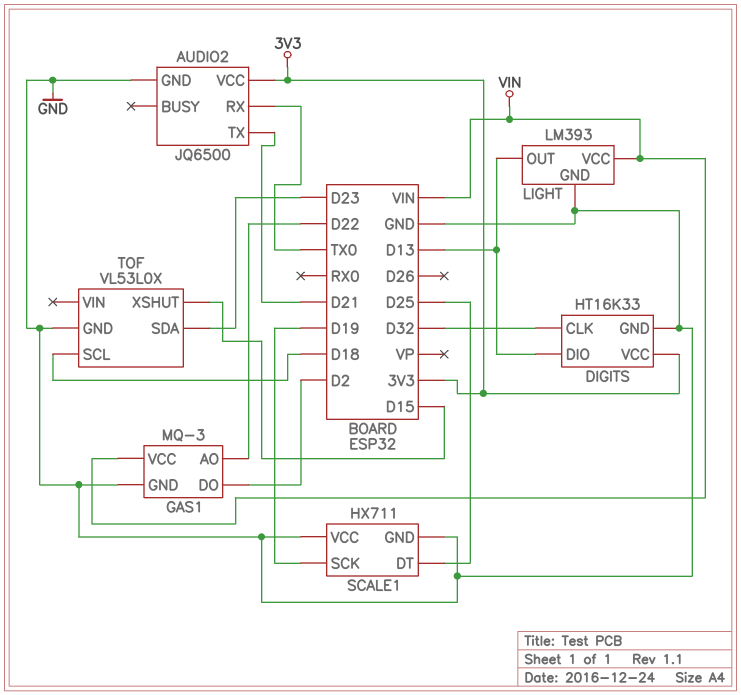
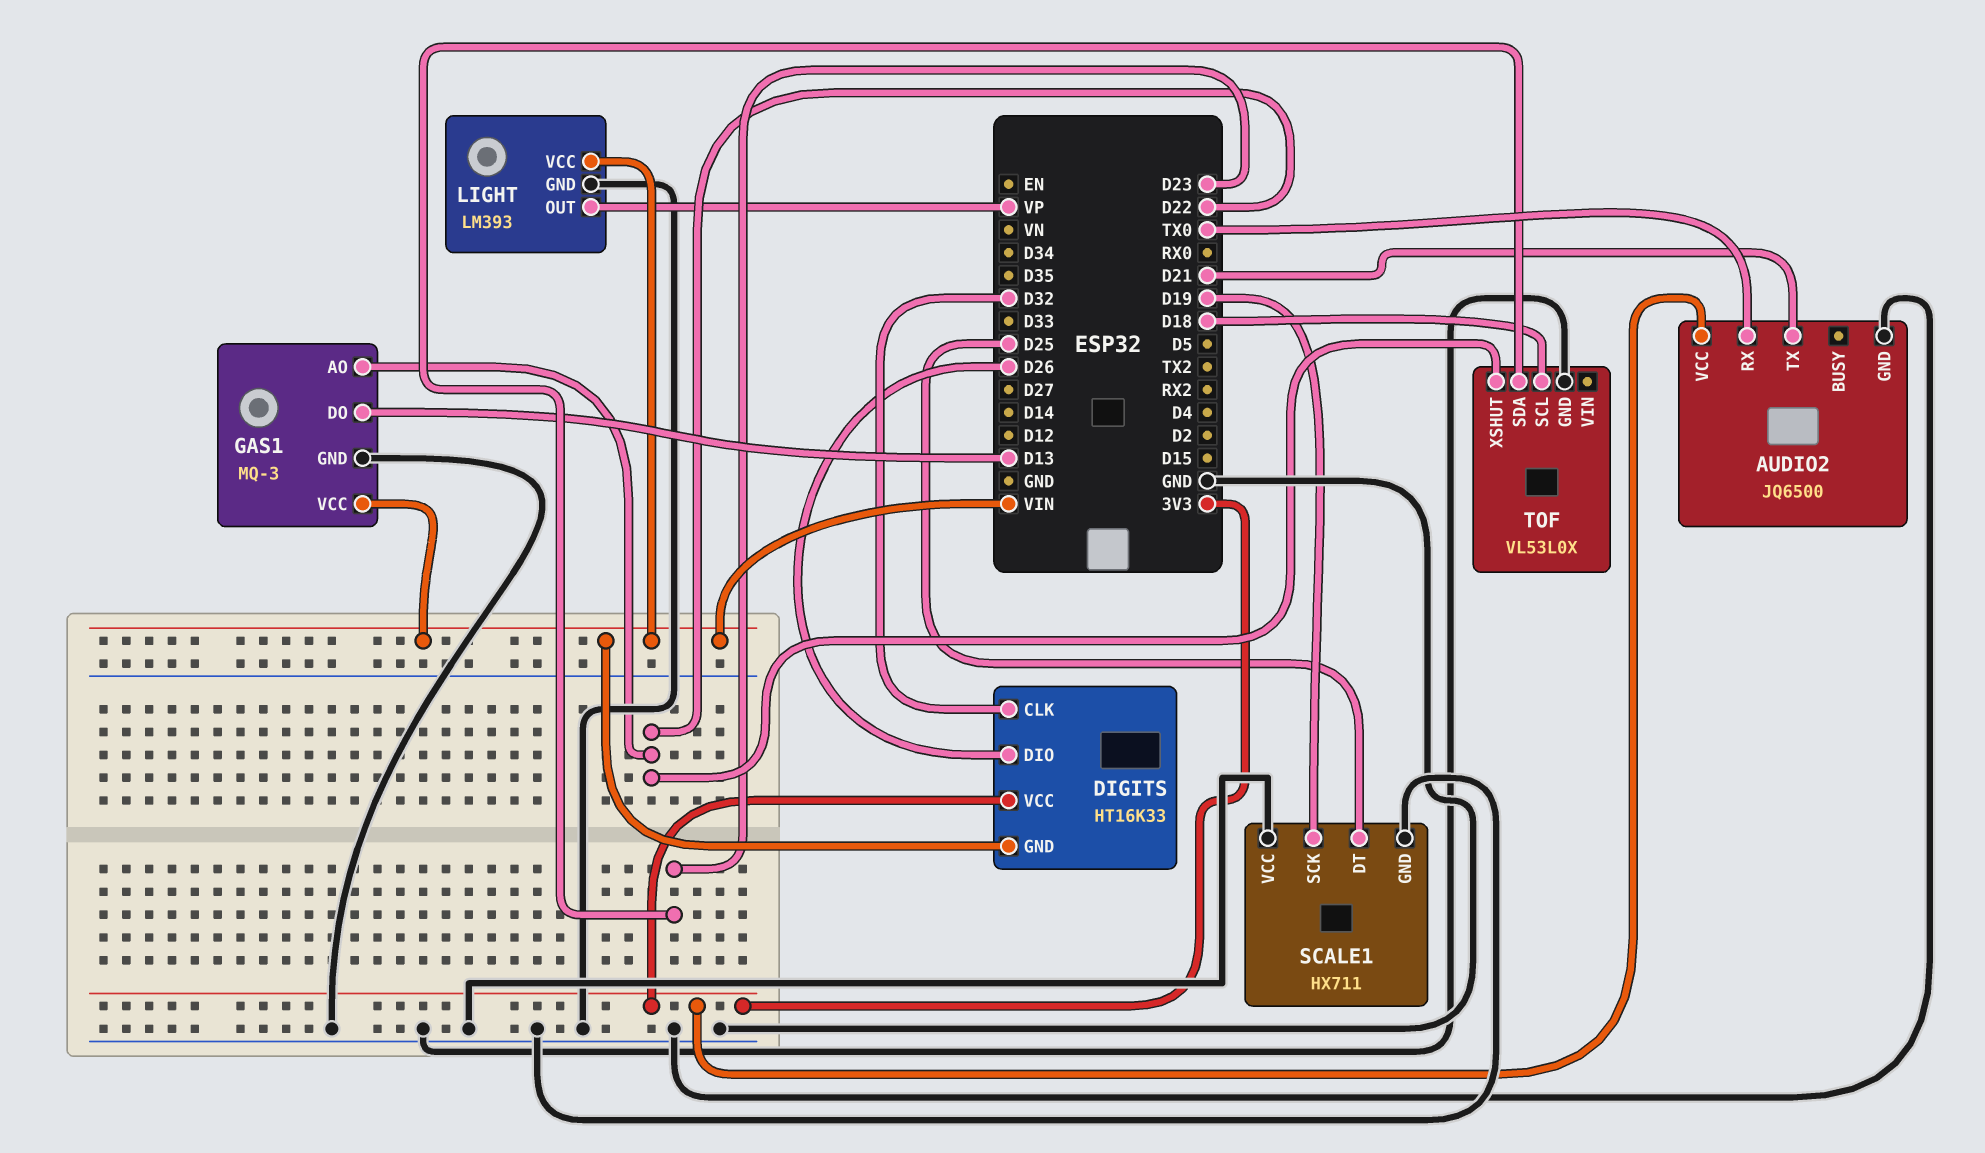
DIGITS pin DIO: D13 -> D26
DIGITS pin GND: GND -> VIN
GAS1 pin DO: D2 -> D13
LIGHT pin OUT: D13 -> VP
TOF pin XSHUT: D15 -> D22

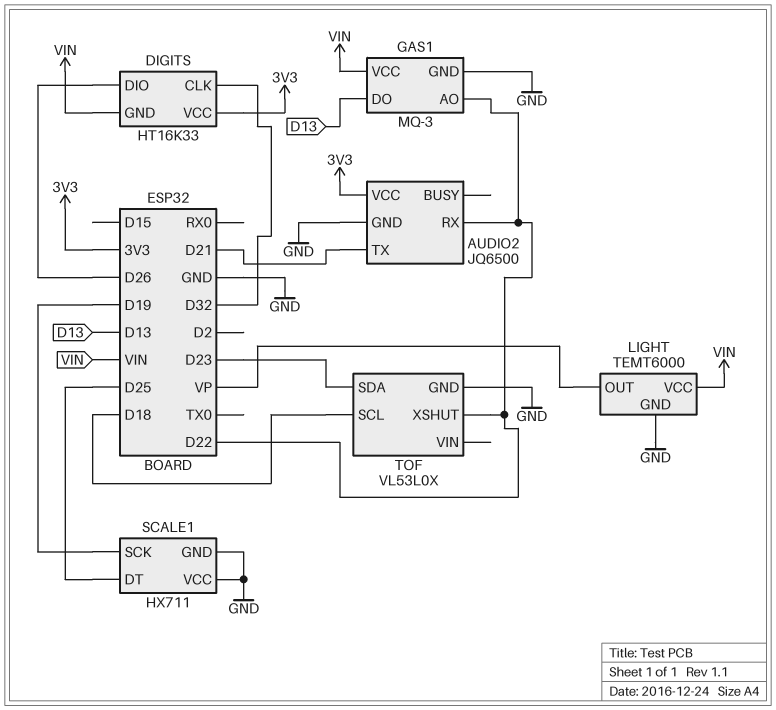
AUDIO2 pin RX: TX0 -> D22
LIGHT: LM393 -> TEMT6000

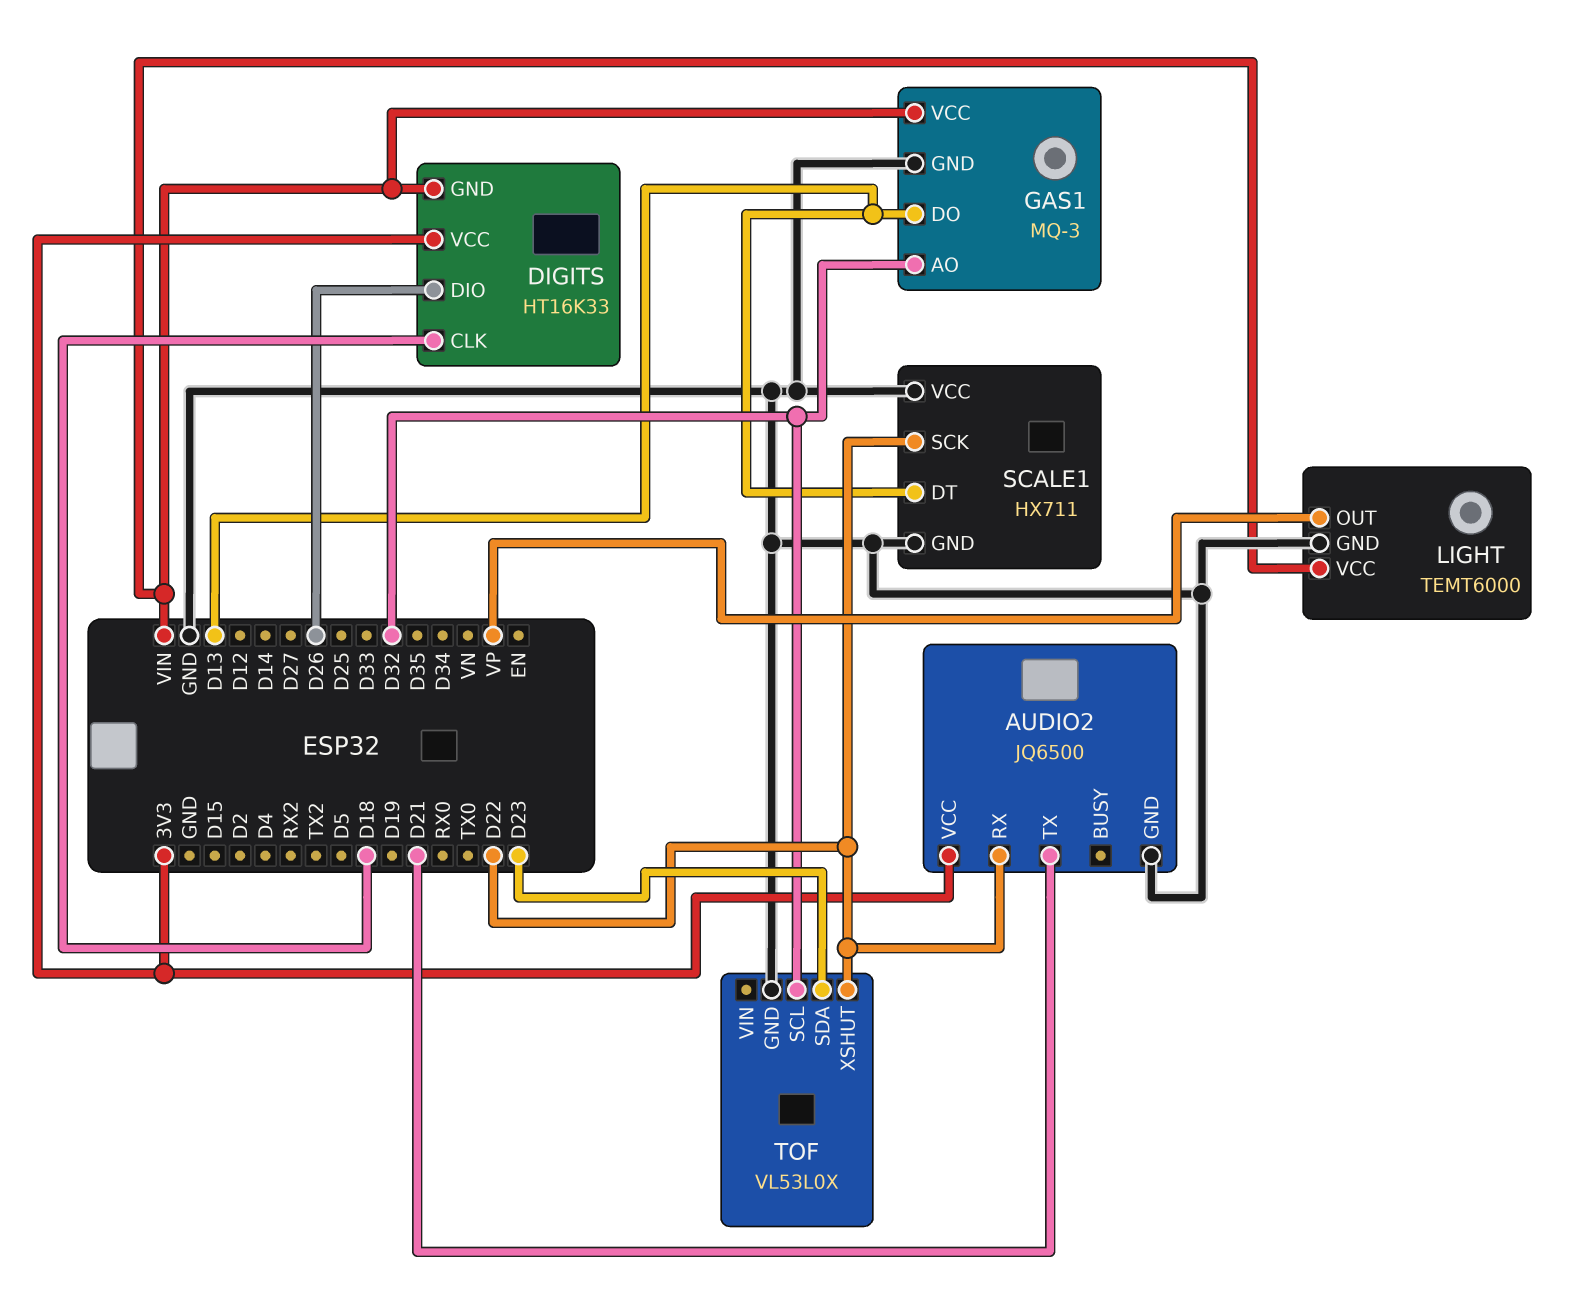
DIGITS pin CLK: D32 -> D18
GAS1 pin AO: D22 -> D32
SCALE1 pin DT: D25 -> D13
SCALE1 pin SCK: D19 -> D22
TOF pin SCL: D18 -> D32

